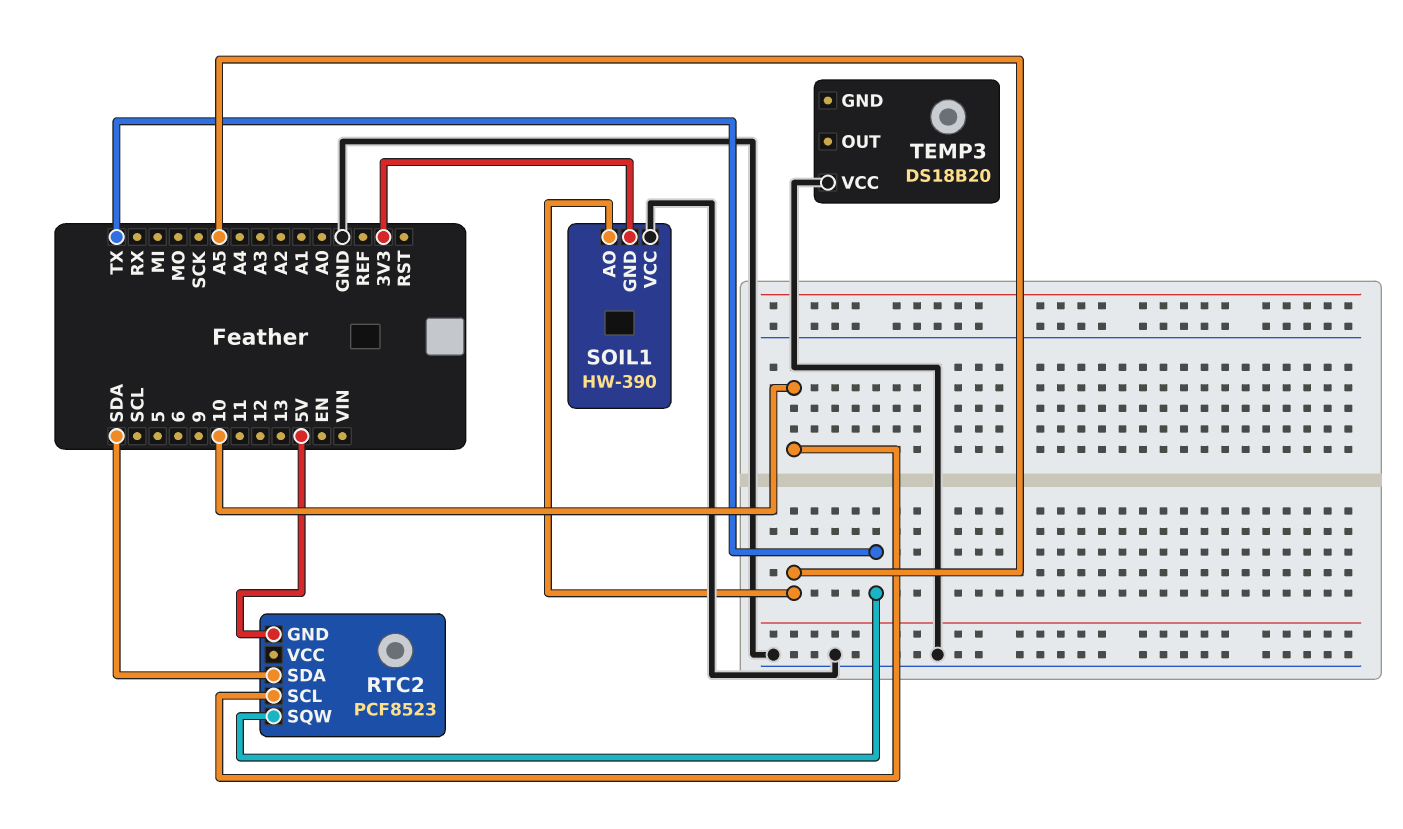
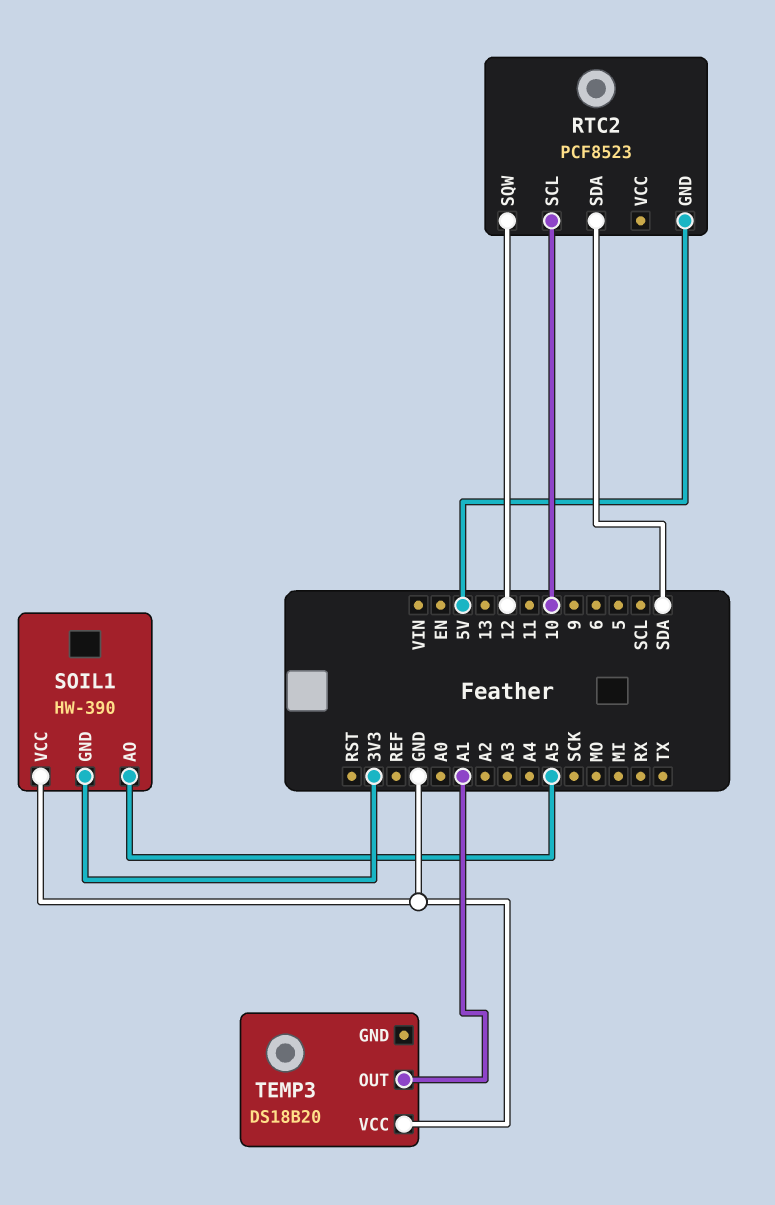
RTC2 pin SQW: TX -> 12
TEMP3 pin OUT: none -> A1

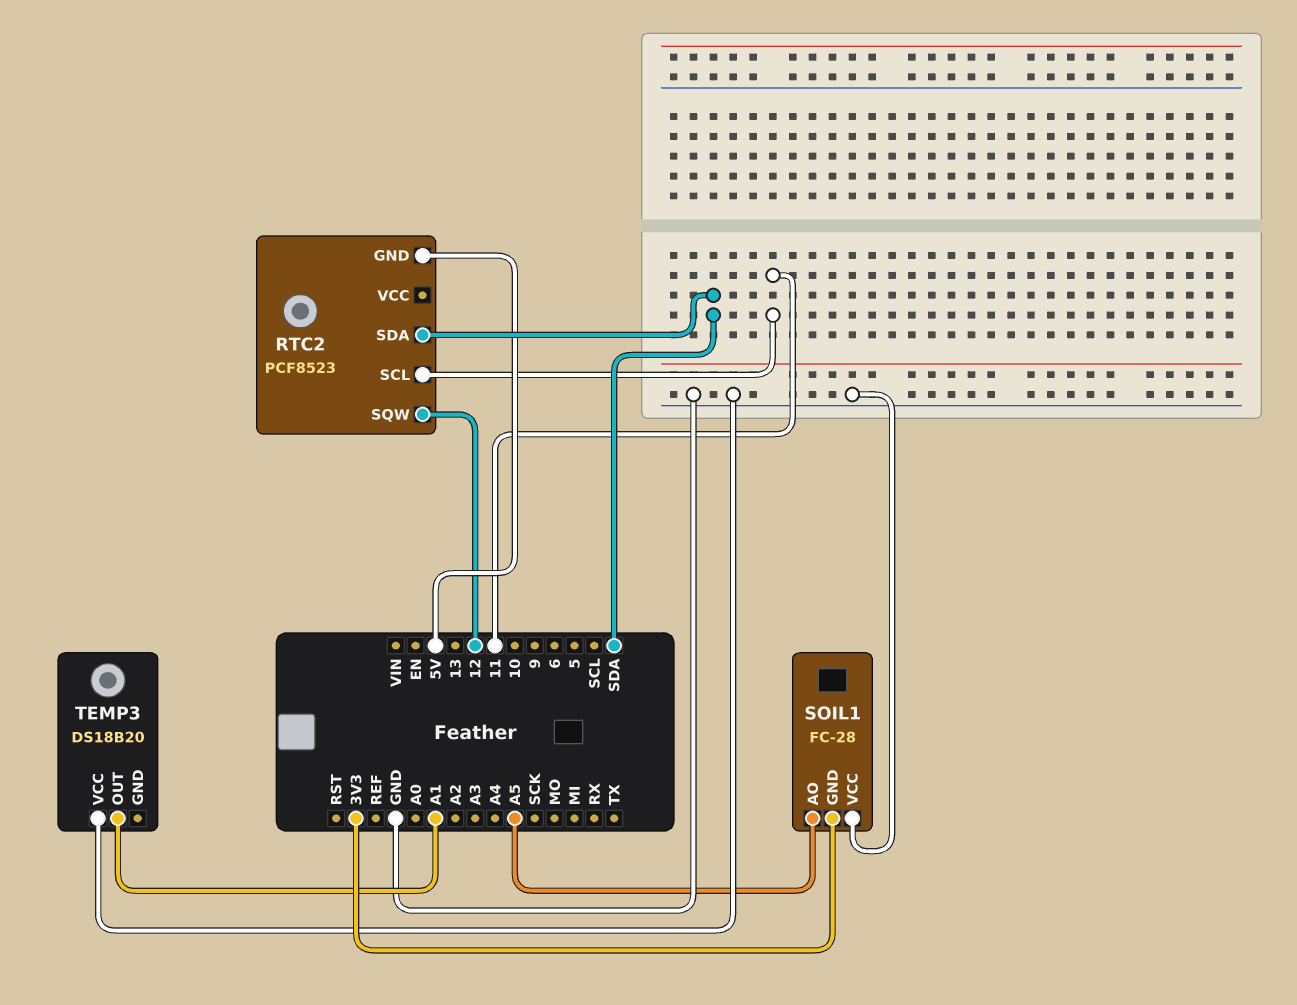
RTC2 pin SCL: 10 -> 11
SOIL1: HW-390 -> FC-28

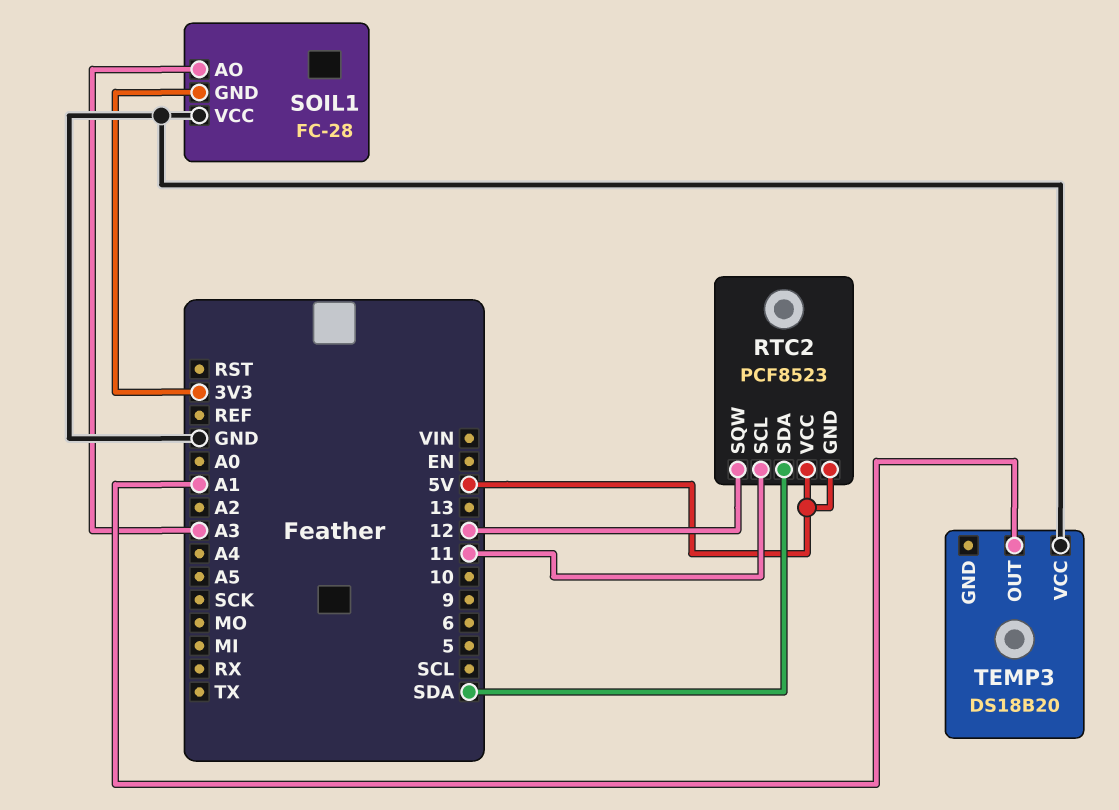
RTC2 pin VCC: none -> 5V
SOIL1 pin AO: A5 -> A3

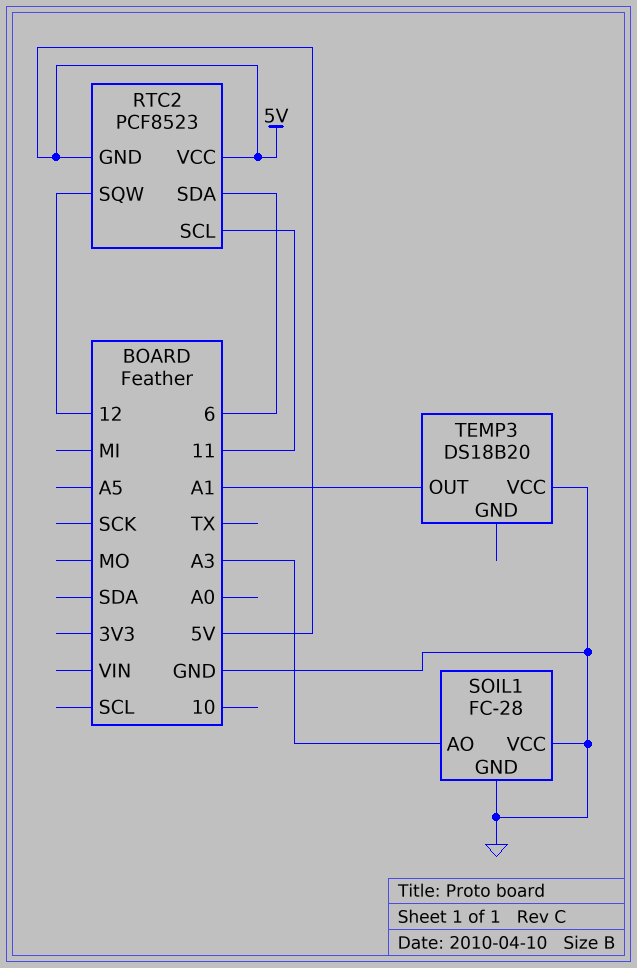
RTC2 pin SDA: SDA -> 6
SOIL1 pin GND: 3V3 -> GND

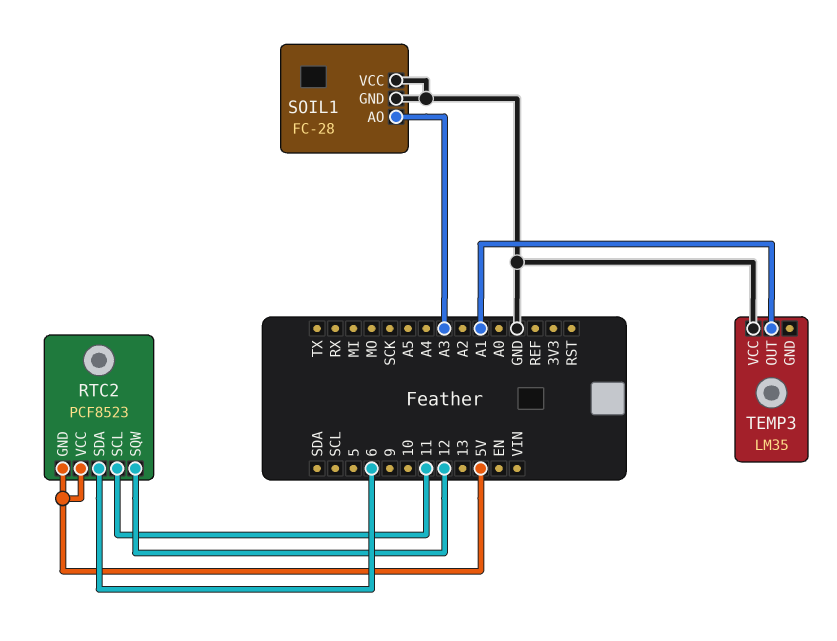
TEMP3: DS18B20 -> LM35

